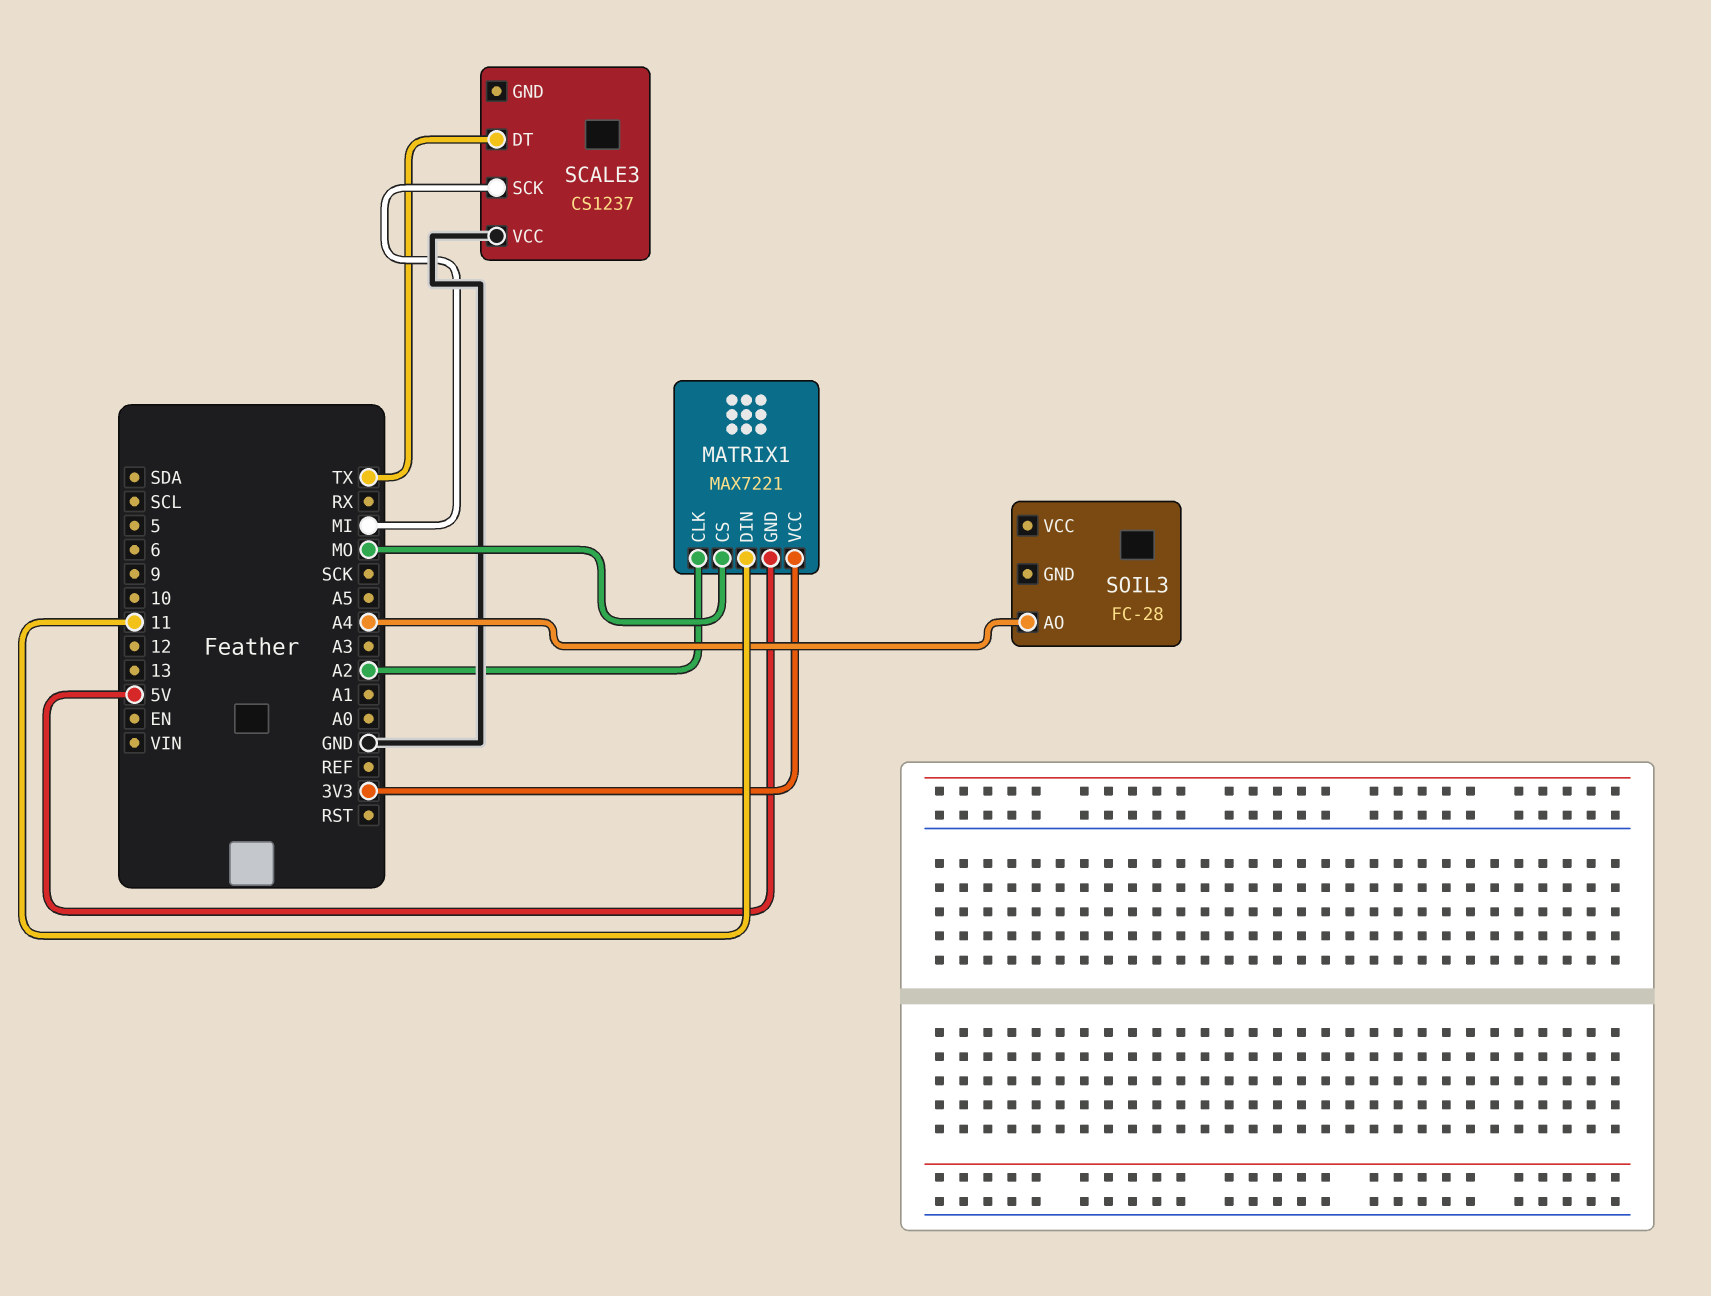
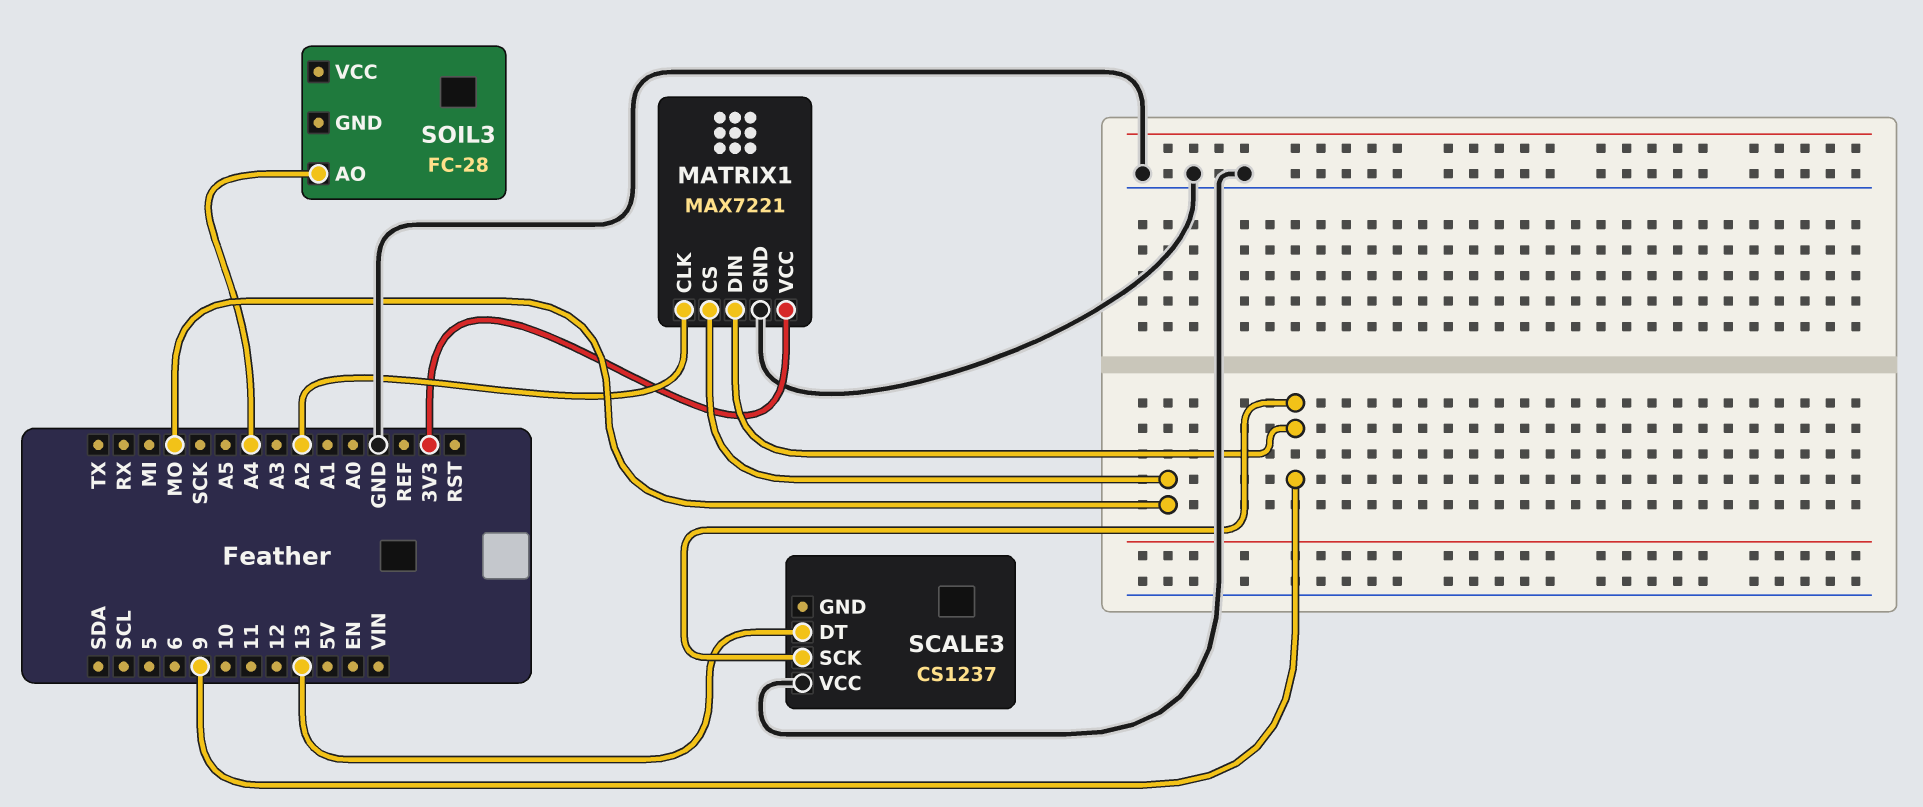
MATRIX1 pin DIN: 11 -> 9
MATRIX1 pin GND: 5V -> GND
SCALE3 pin DT: TX -> 13
SCALE3 pin SCK: MI -> 9

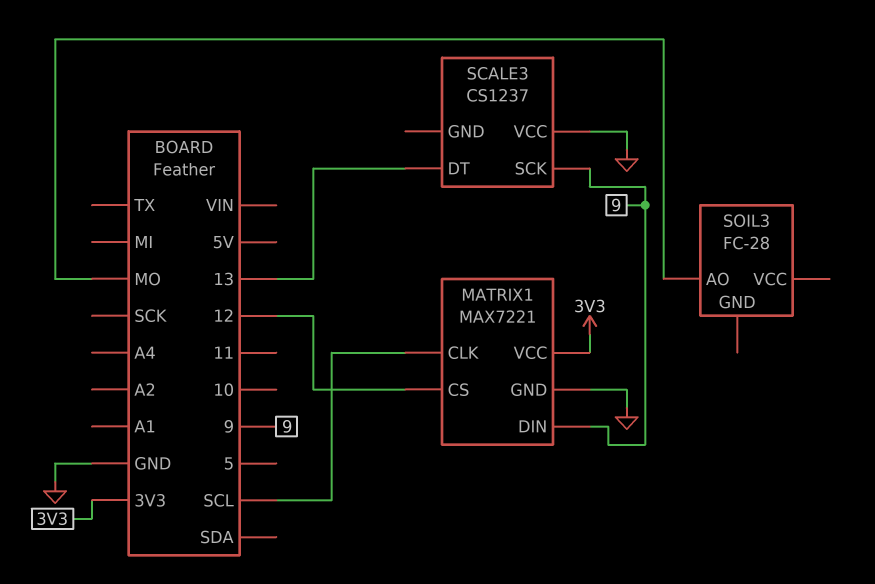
MATRIX1 pin CLK: A2 -> SCL
MATRIX1 pin CS: MO -> 12
SOIL3 pin AO: A4 -> MO

